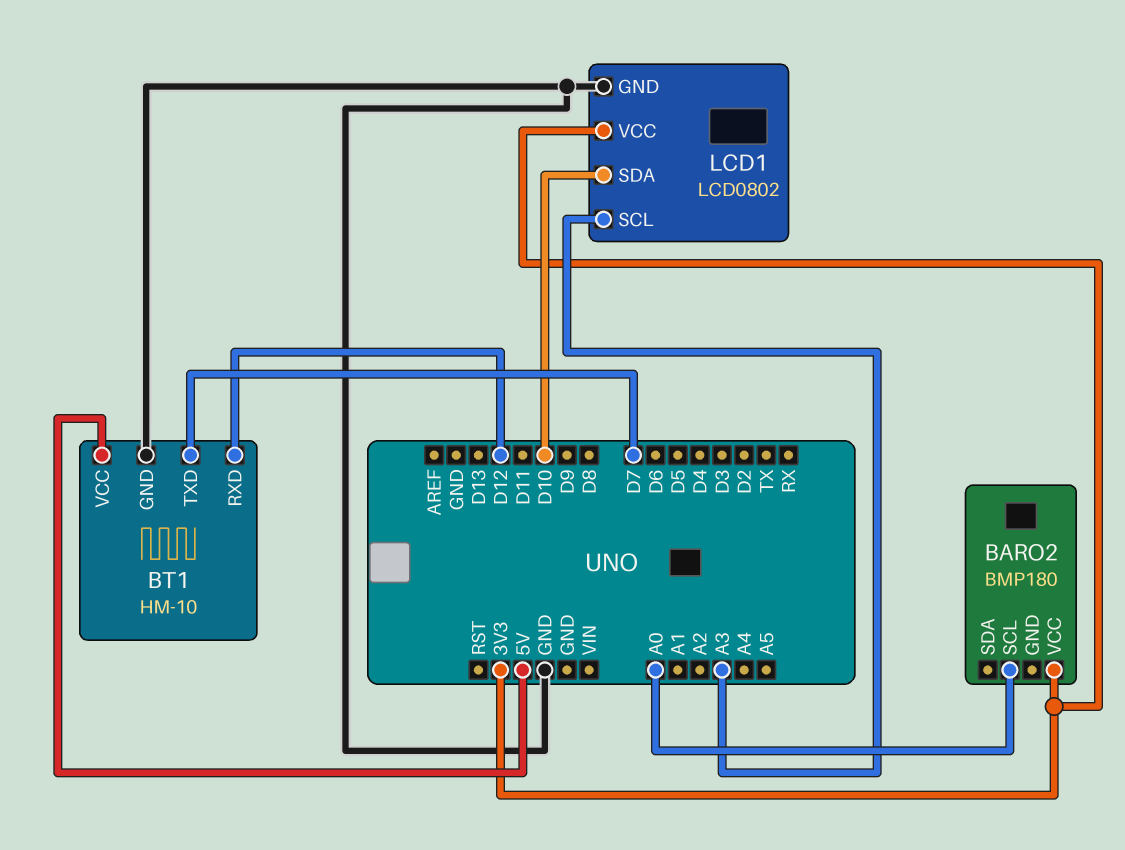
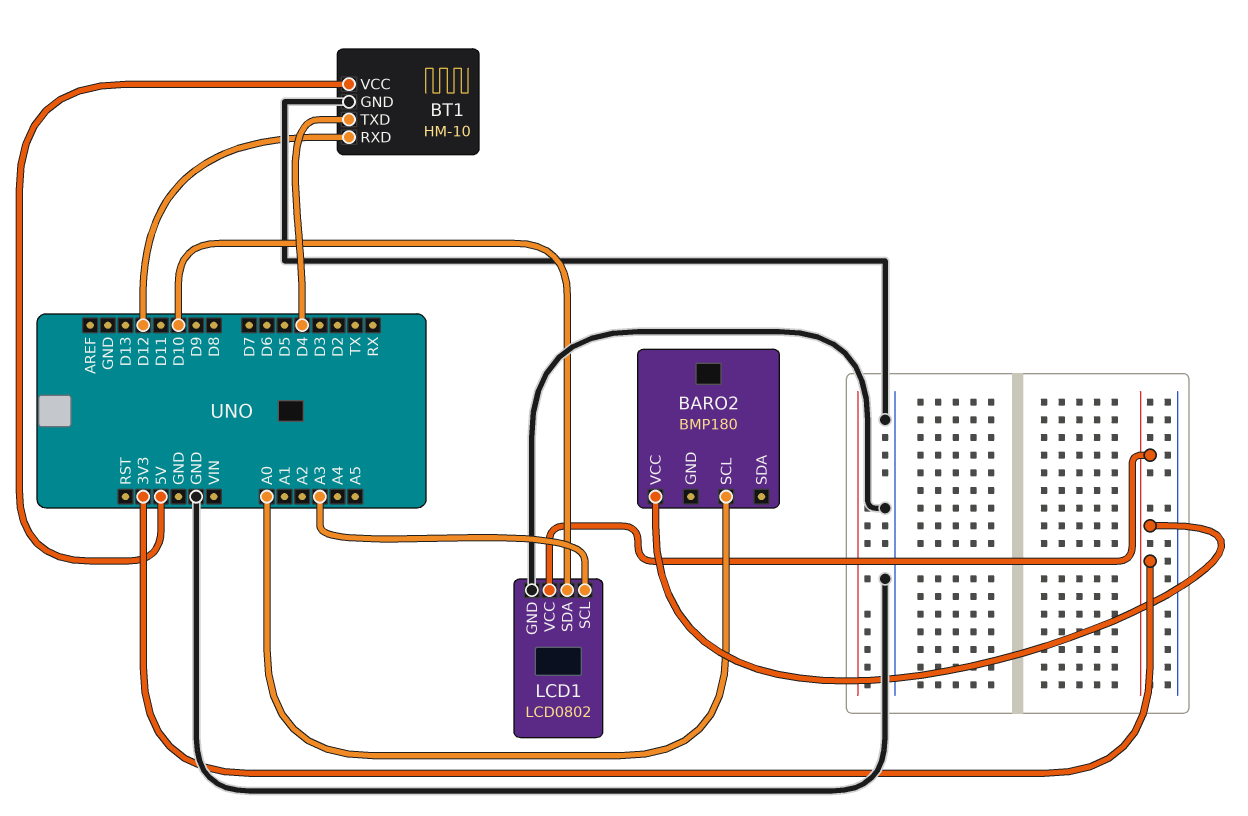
BT1 pin TXD: D7 -> D4

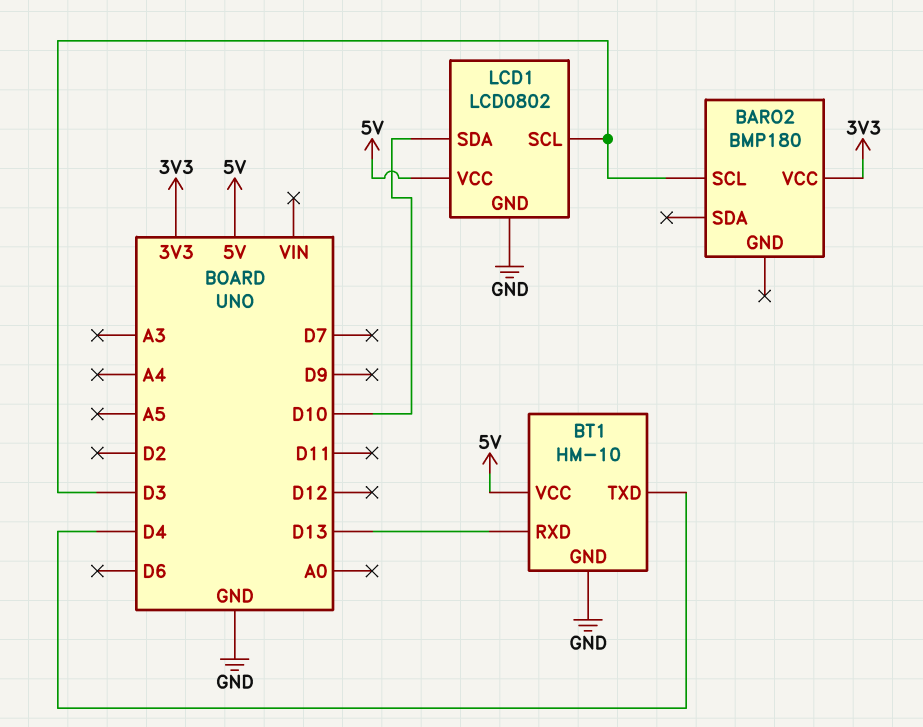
BARO2 pin SCL: A0 -> D3
BT1 pin RXD: D12 -> D13
LCD1 pin SCL: A3 -> D3
LCD1 pin VCC: 3V3 -> 5V

